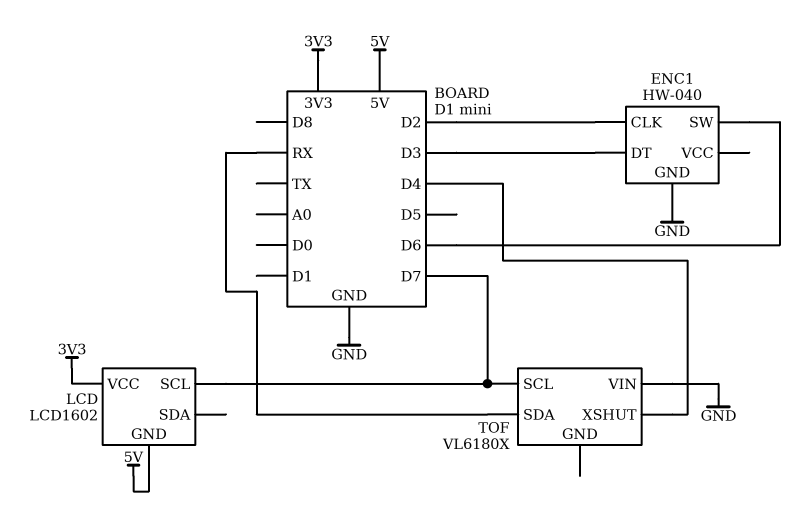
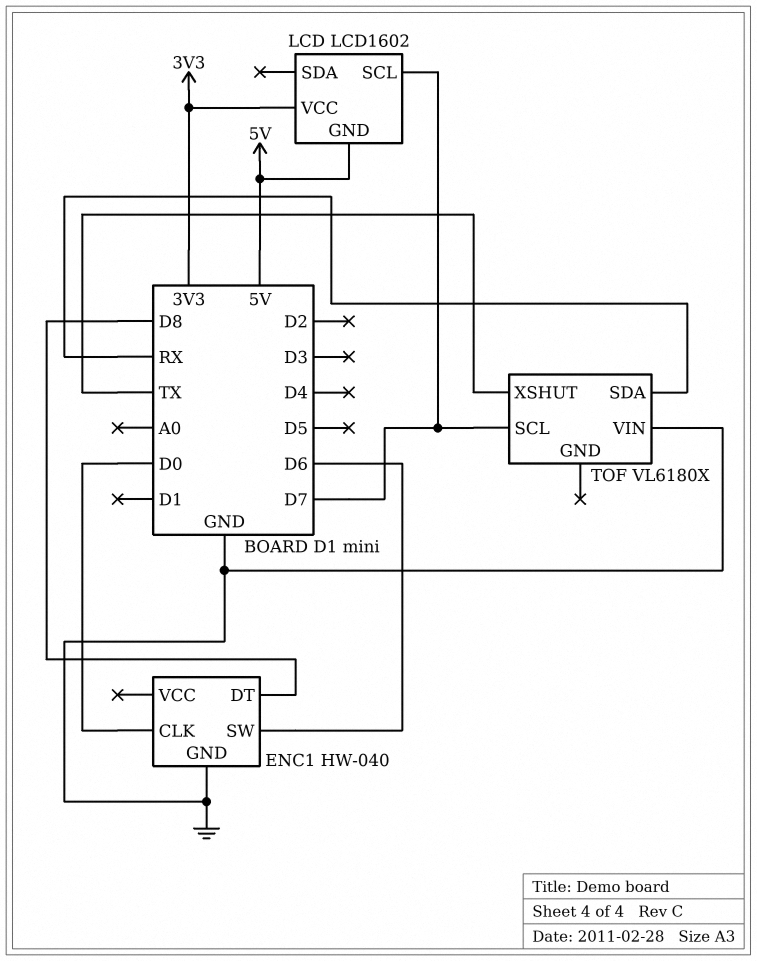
ENC1 pin CLK: D2 -> D0
ENC1 pin DT: D3 -> D8
TOF pin XSHUT: D4 -> TX

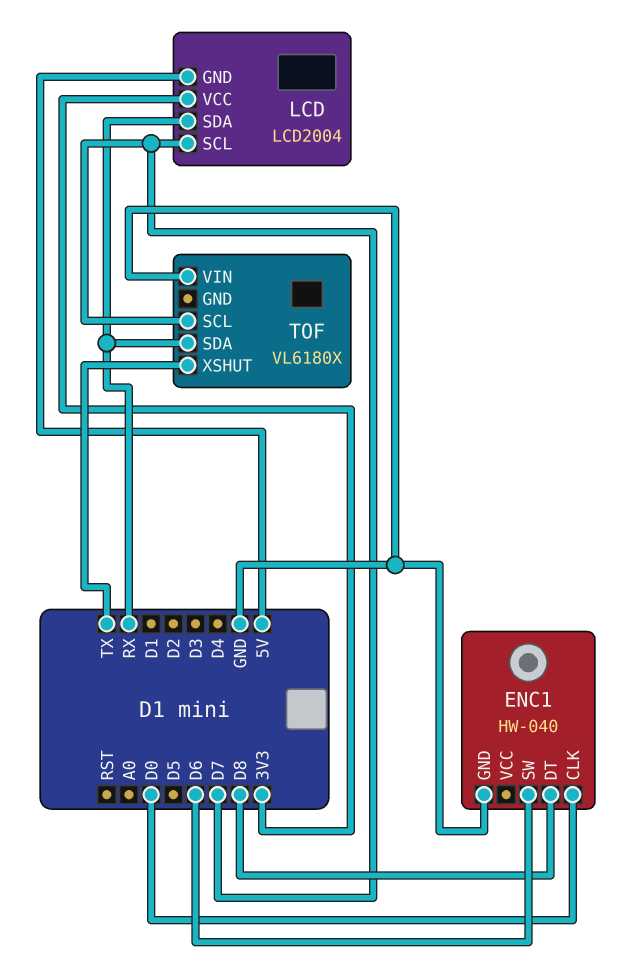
LCD: LCD1602 -> LCD2004
LCD pin SDA: none -> RX

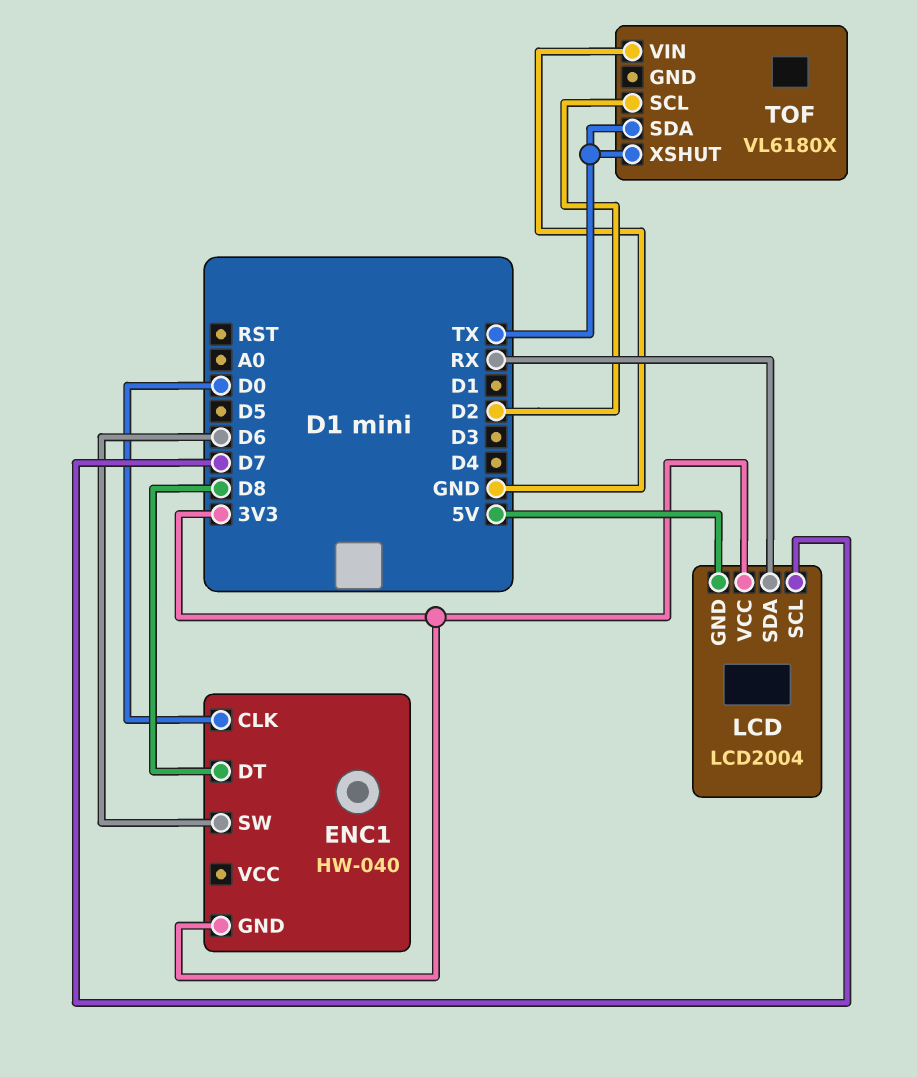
ENC1 pin GND: GND -> 3V3
TOF pin SCL: D7 -> D2
TOF pin SDA: RX -> TX

